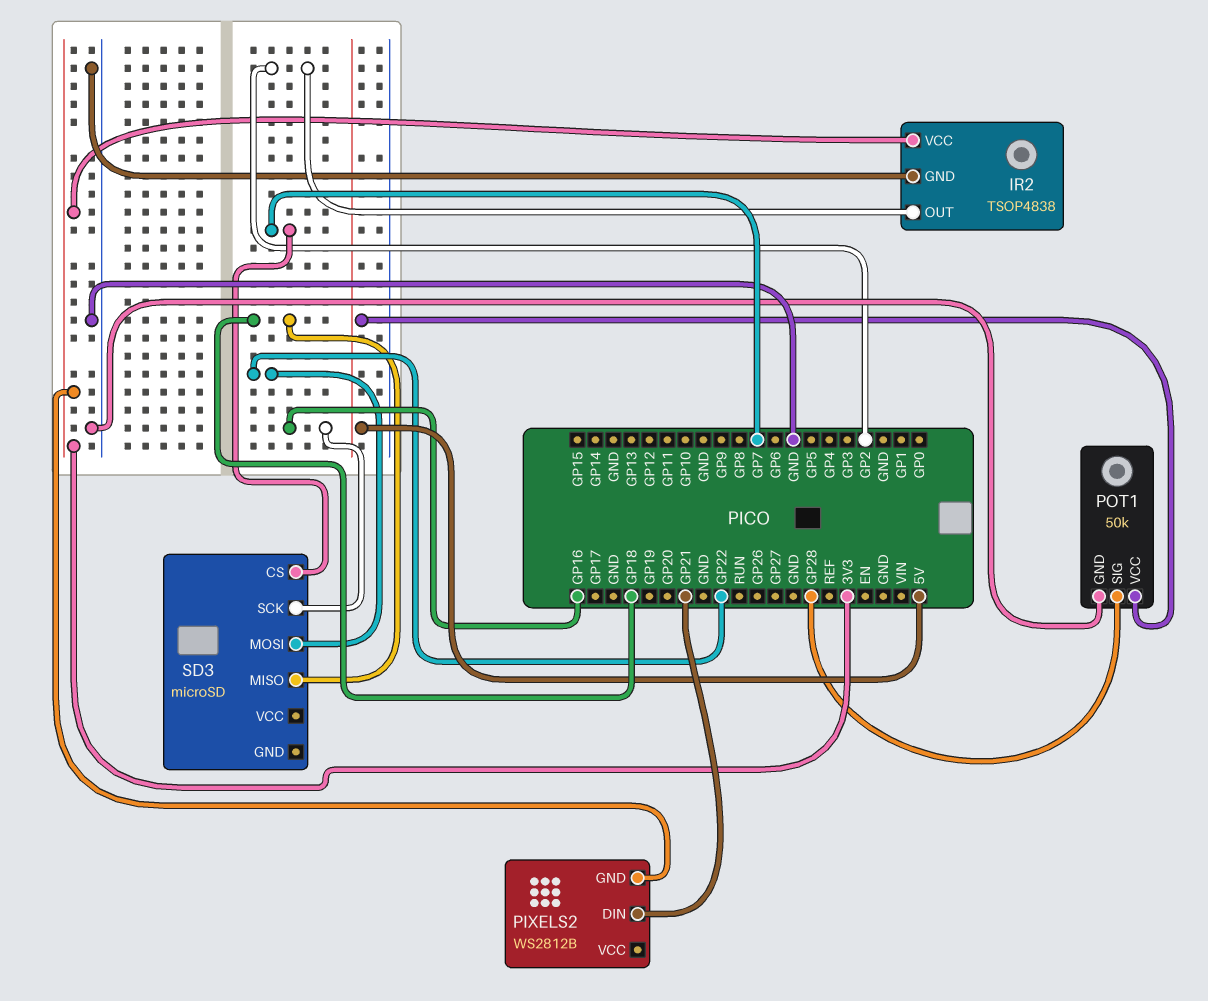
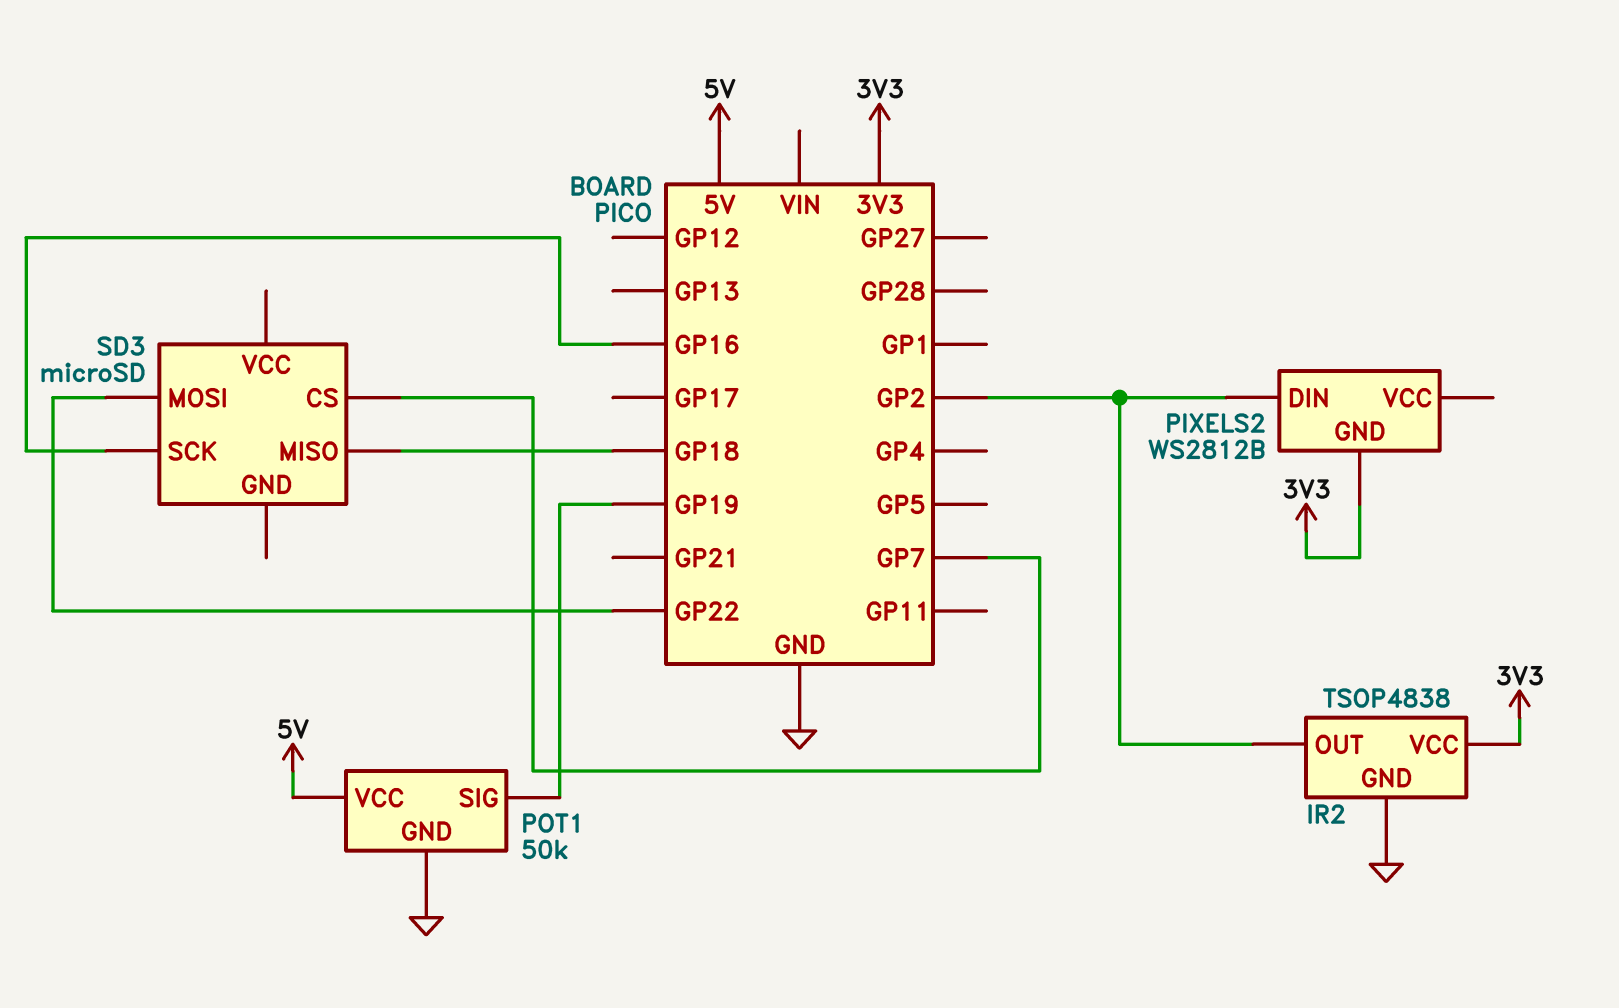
PIXELS2 pin DIN: GP21 -> GP2
POT1 pin SIG: GP28 -> GP19

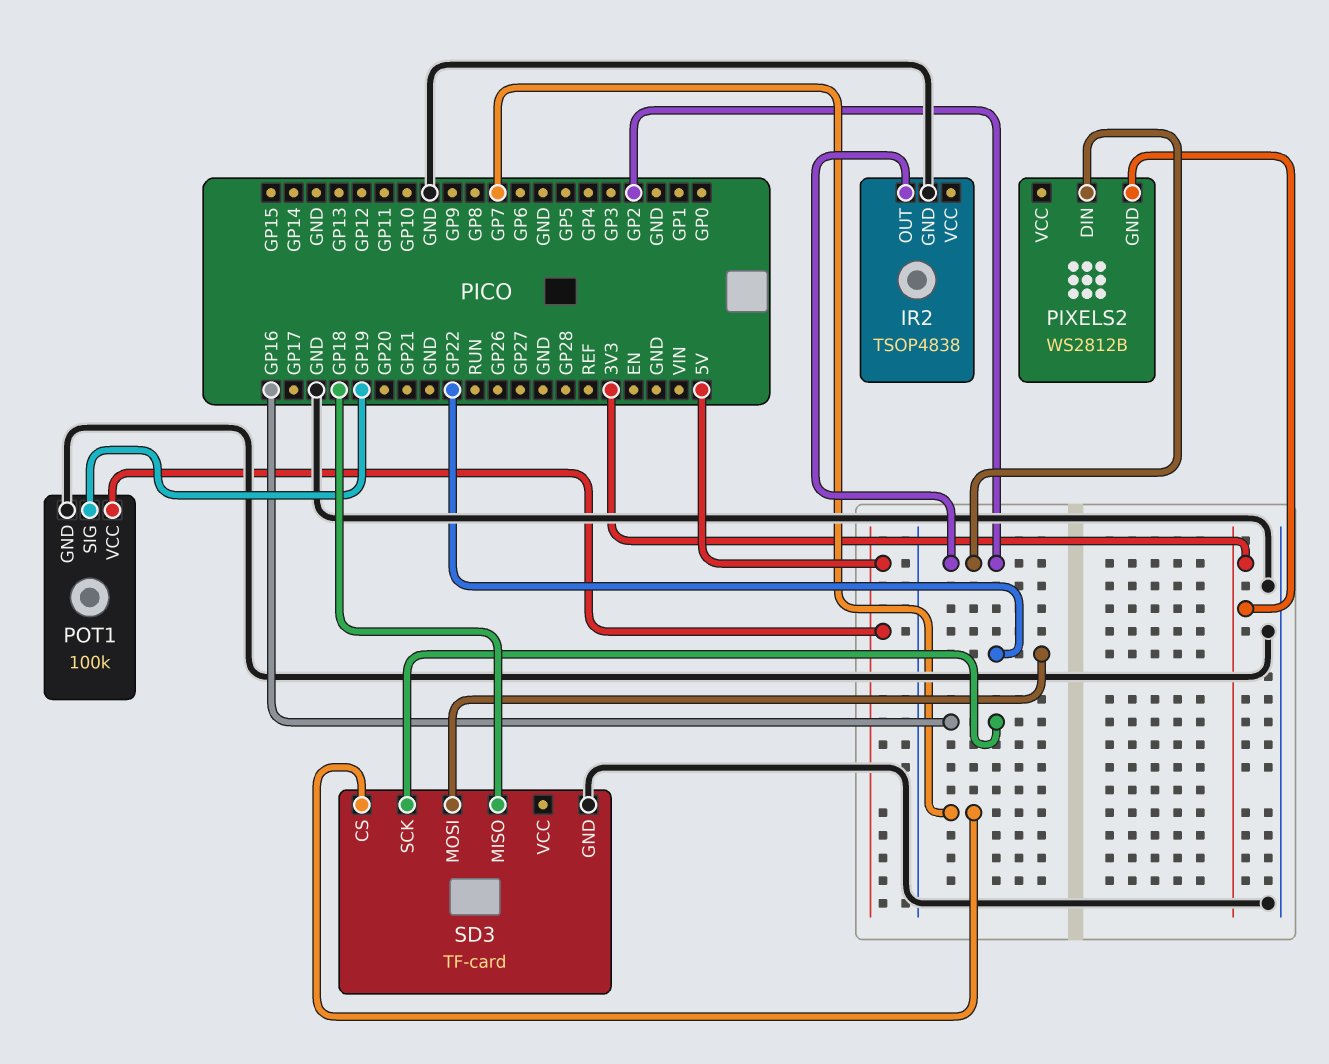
IR2 pin VCC: 3V3 -> none
POT1: 50k -> 100k
SD3: microSD -> TF-card
SD3 pin GND: none -> GND

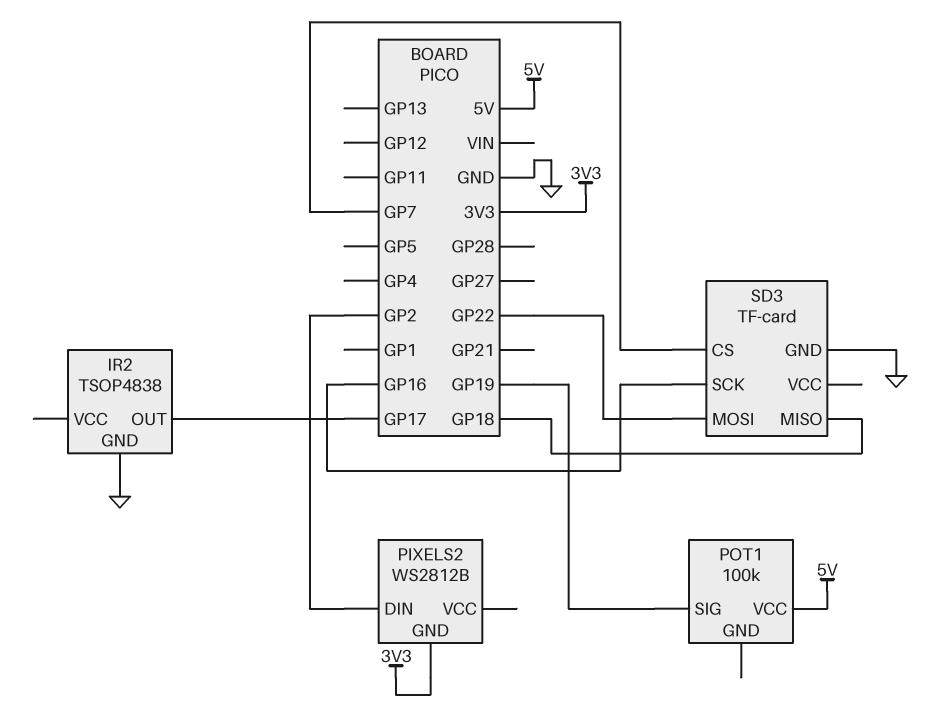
IR2 pin OUT: GP2 -> GP17
POT1 pin GND: GND -> none

